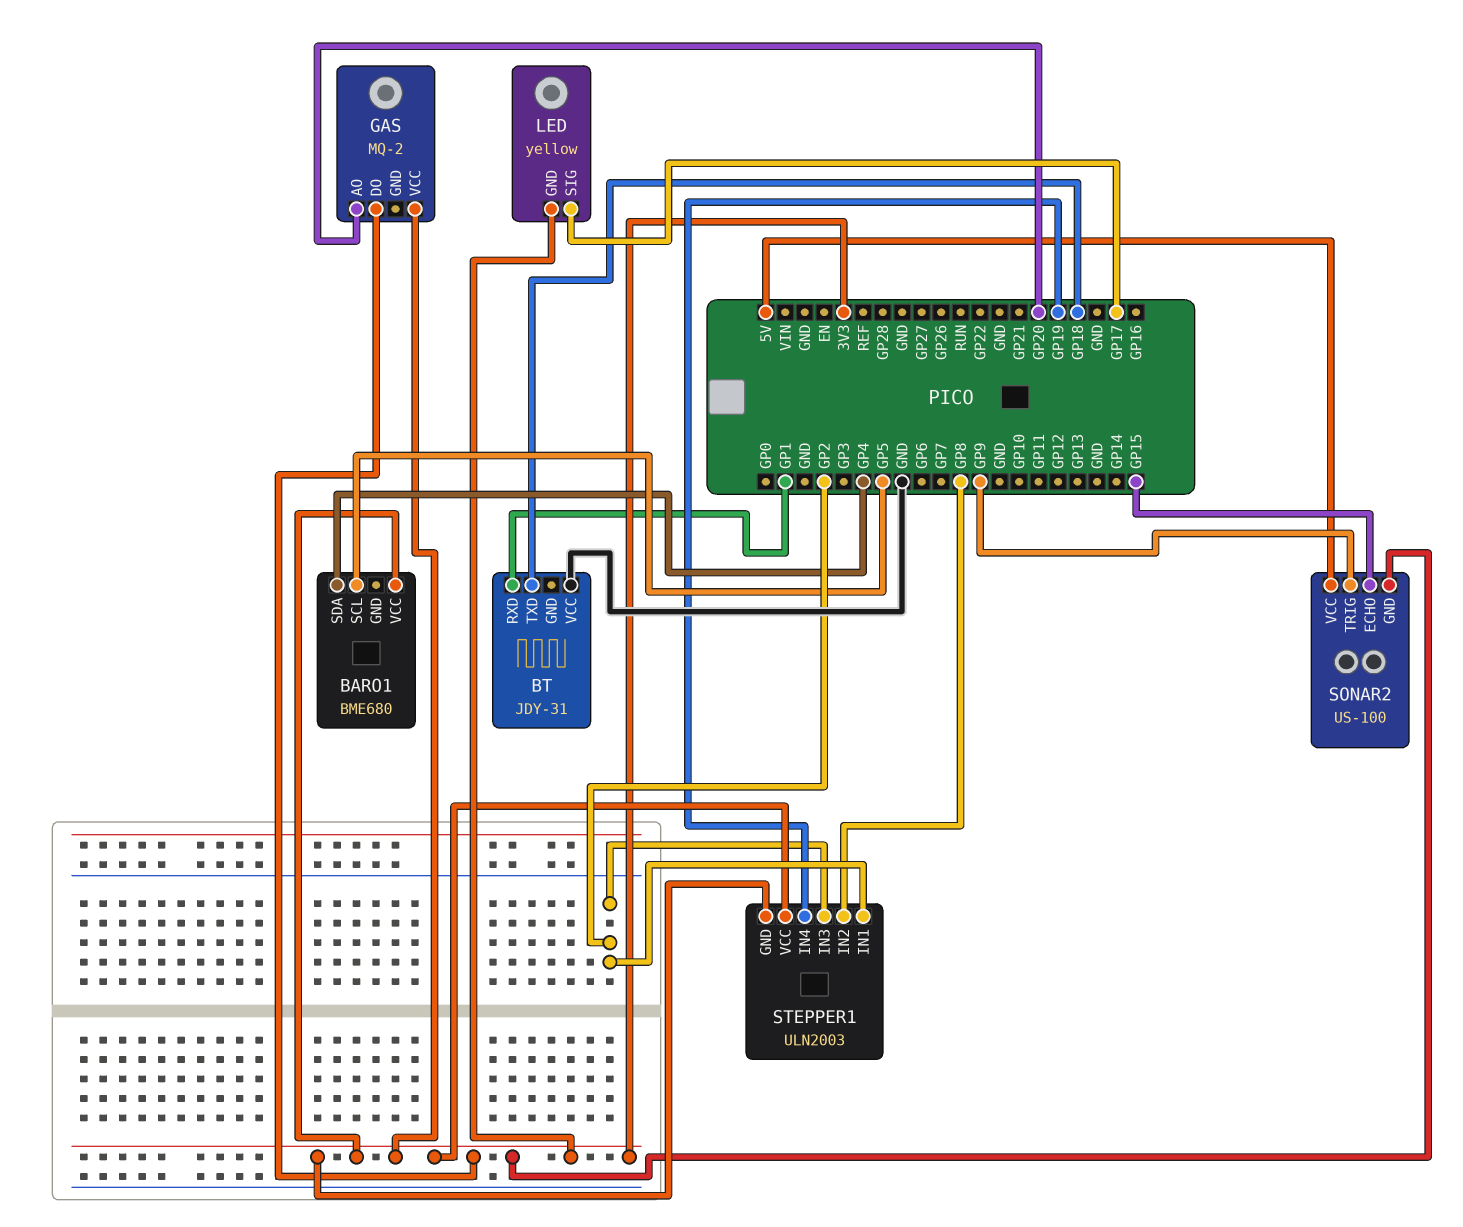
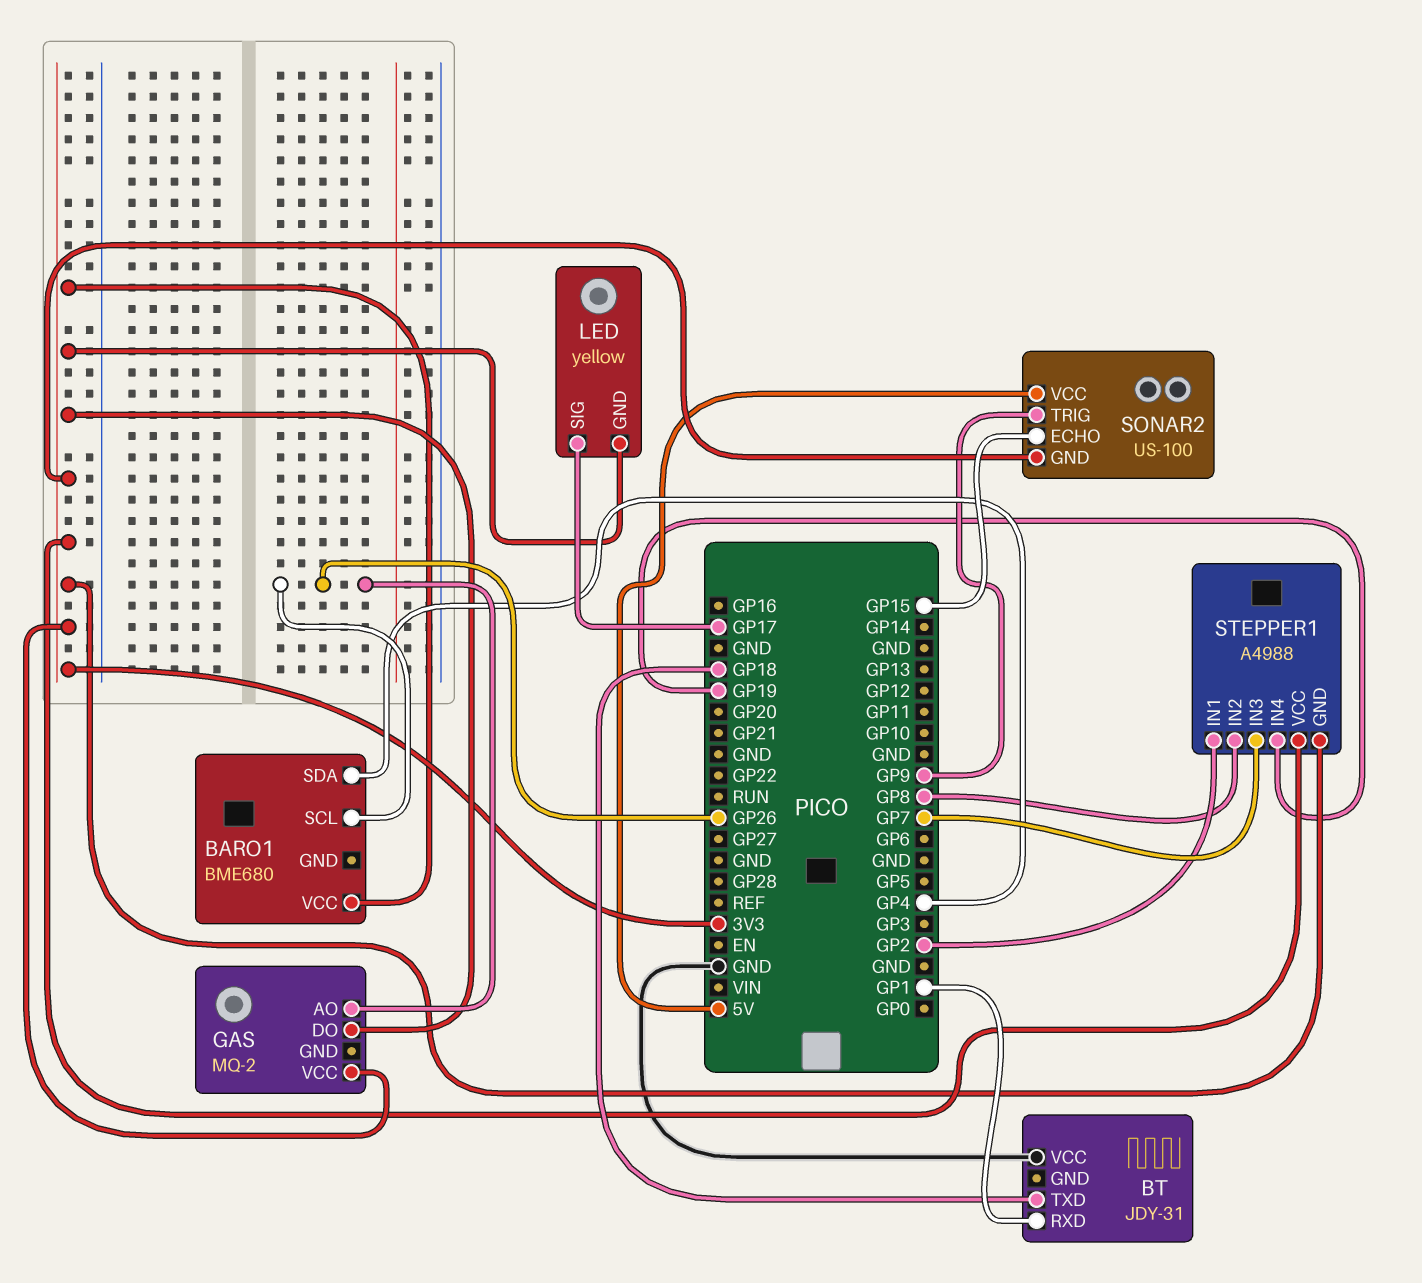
BARO1 pin SCL: GP5 -> GP26
GAS pin AO: GP20 -> GP26
STEPPER1: ULN2003 -> A4988
STEPPER1 pin IN3: GP2 -> GP7

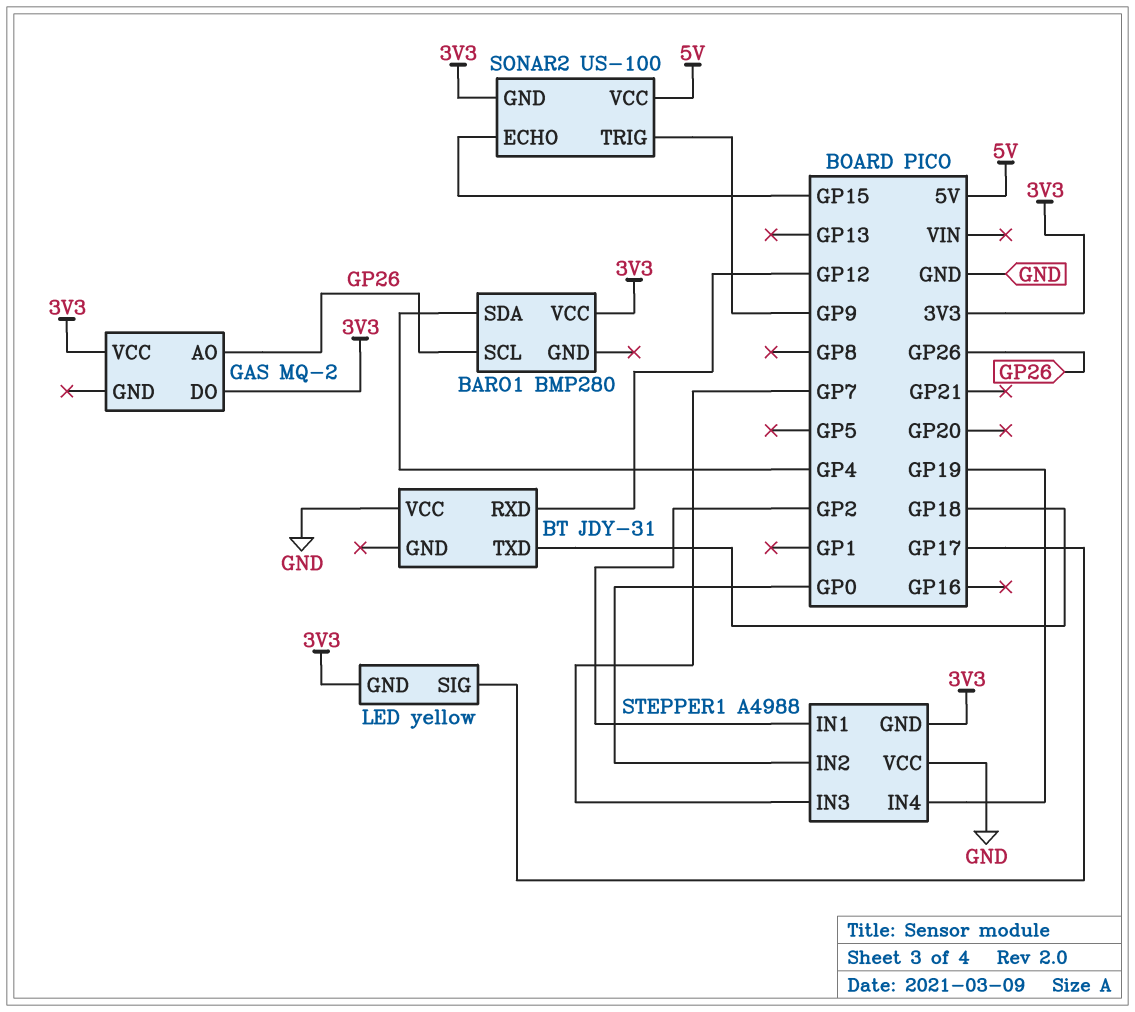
BARO1: BME680 -> BMP280
BT pin RXD: GP1 -> GP12
STEPPER1 pin IN2: GP8 -> GP0
STEPPER1 pin VCC: 3V3 -> GND

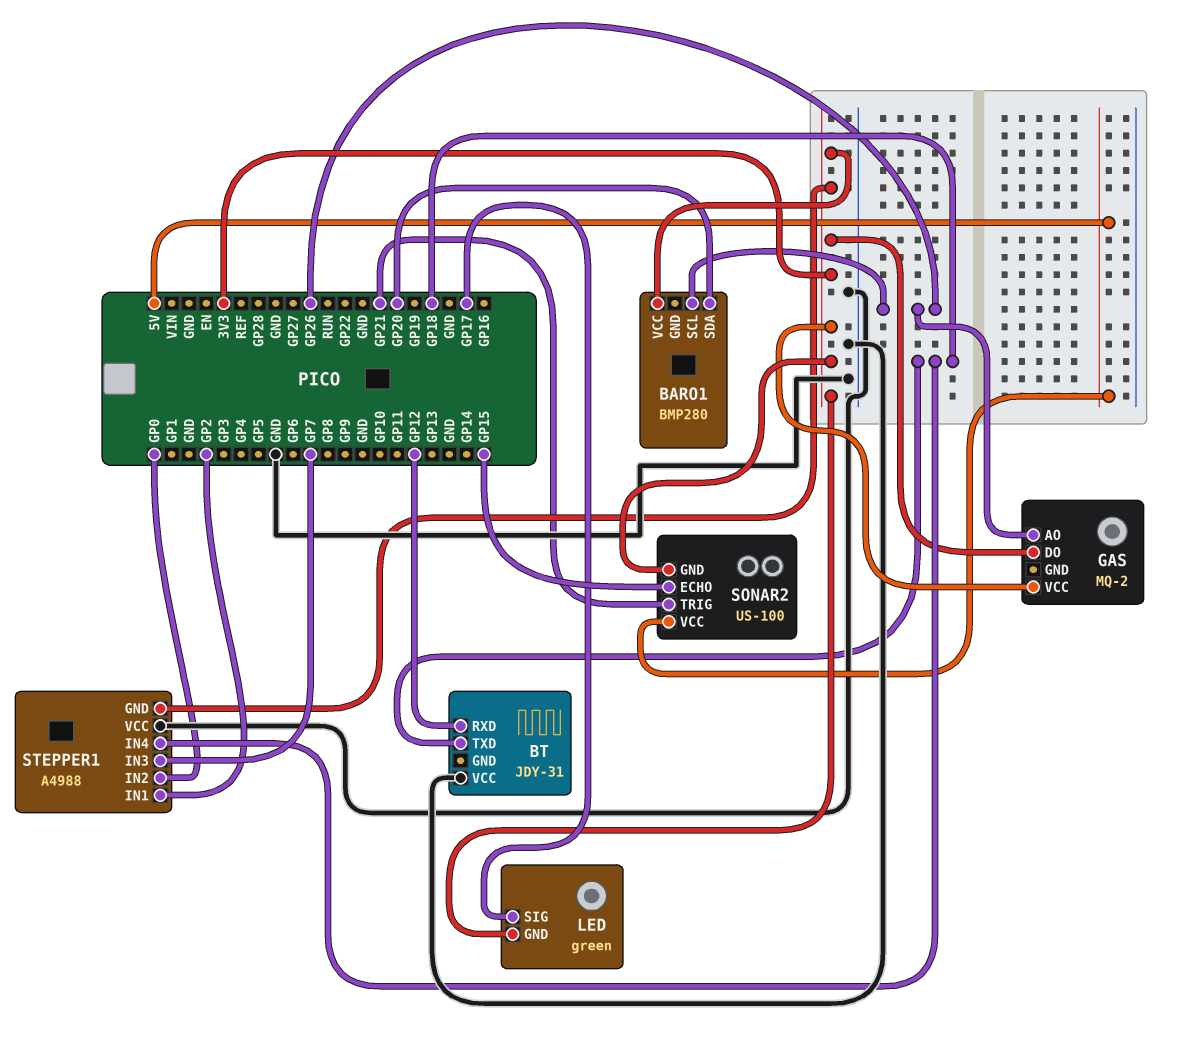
BARO1 pin SDA: GP4 -> GP20
LED: yellow -> green
SONAR2 pin TRIG: GP9 -> GP21
STEPPER1 pin IN4: GP19 -> GP18

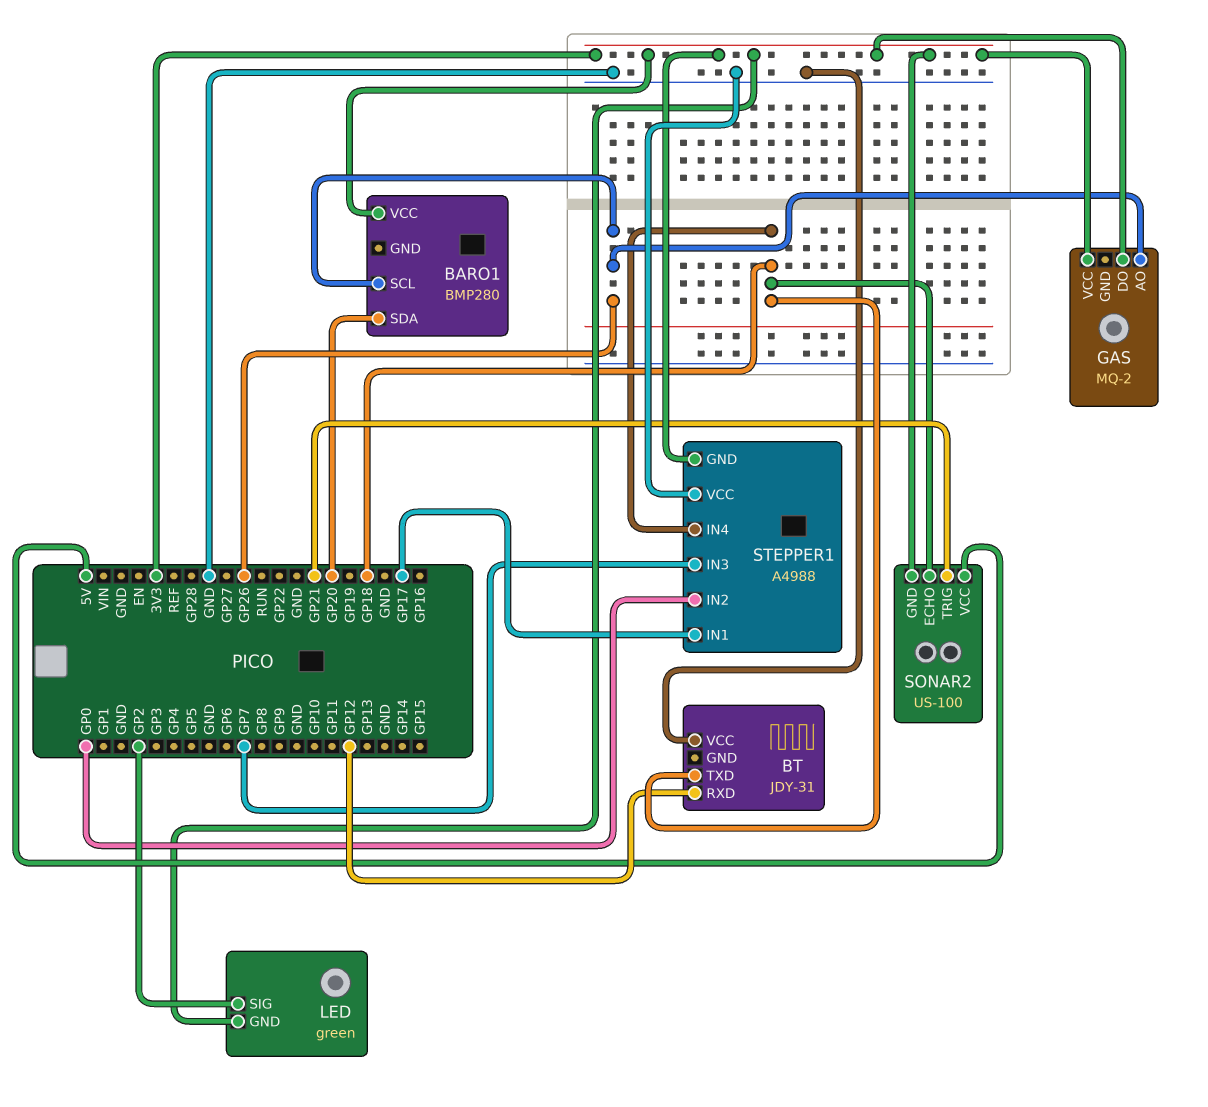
LED pin SIG: GP17 -> GP2
SONAR2 pin ECHO: GP15 -> GP18
STEPPER1 pin IN1: GP2 -> GP17

